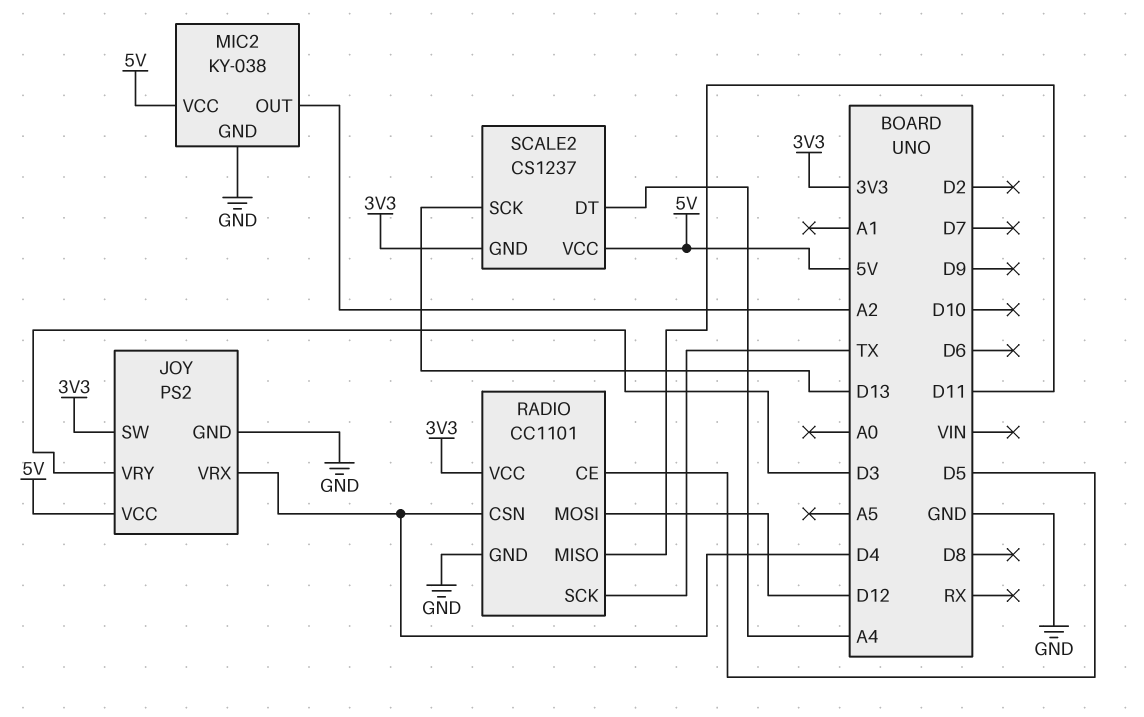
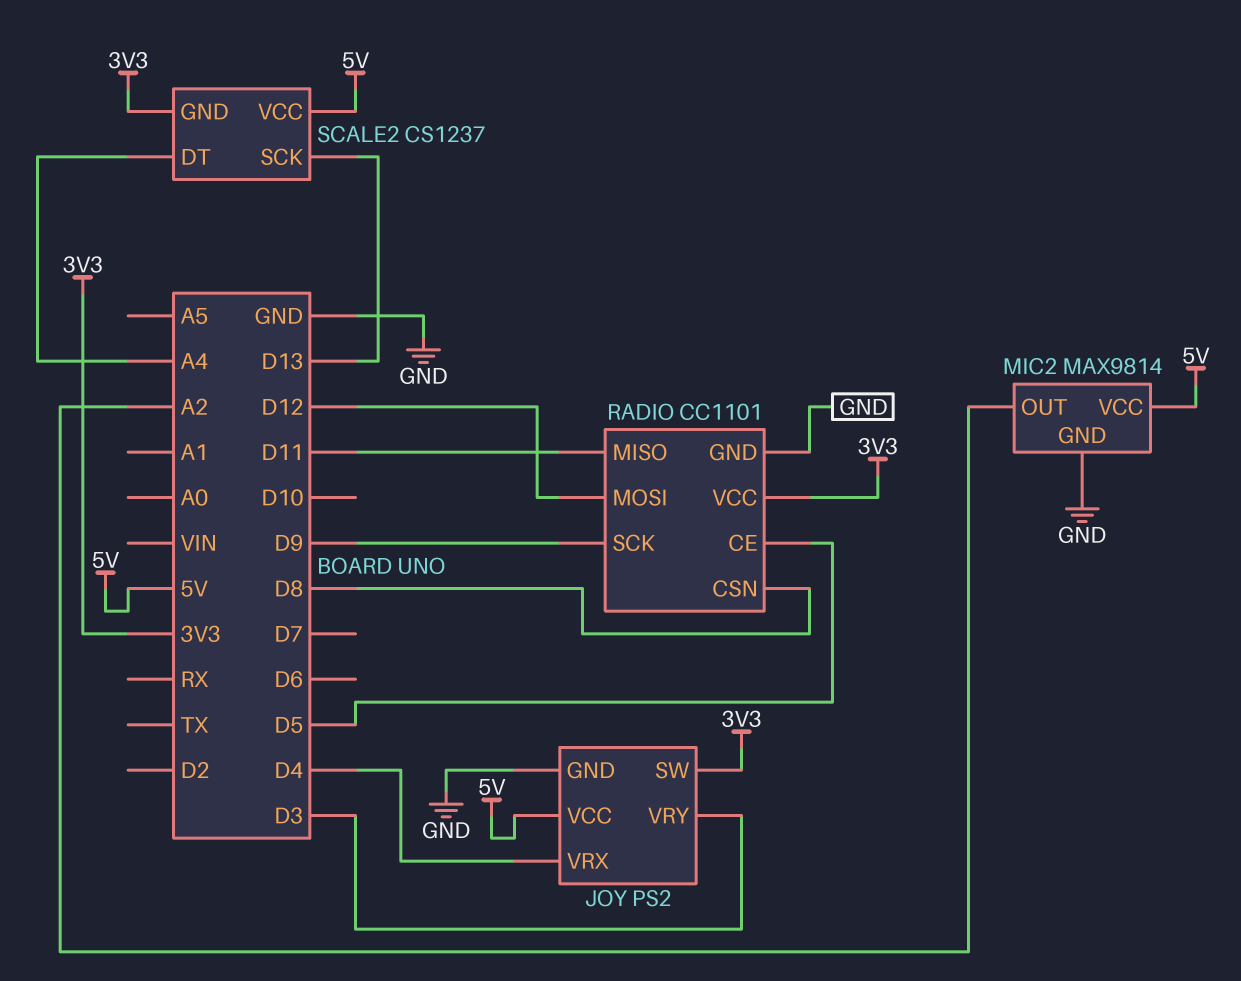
MIC2: KY-038 -> MAX9814
RADIO pin CSN: D4 -> D8
RADIO pin SCK: TX -> D9

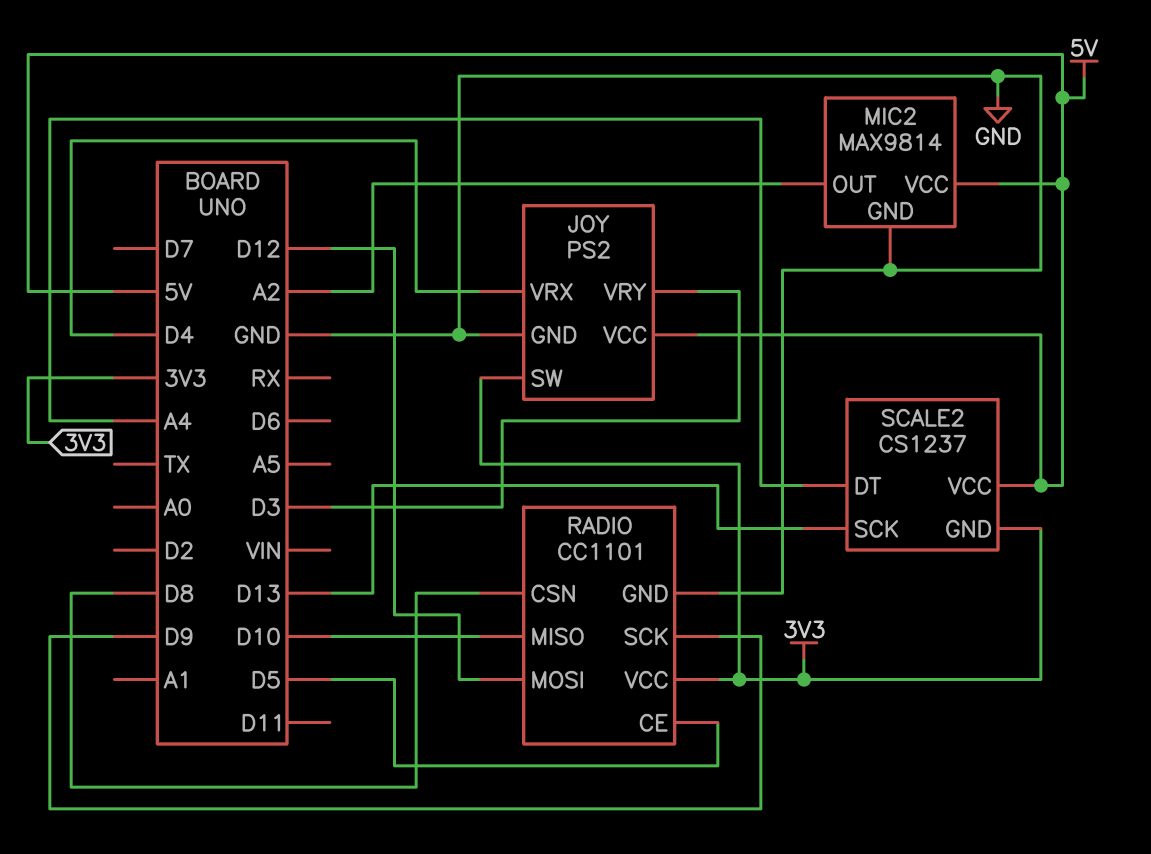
RADIO pin MISO: D11 -> D10

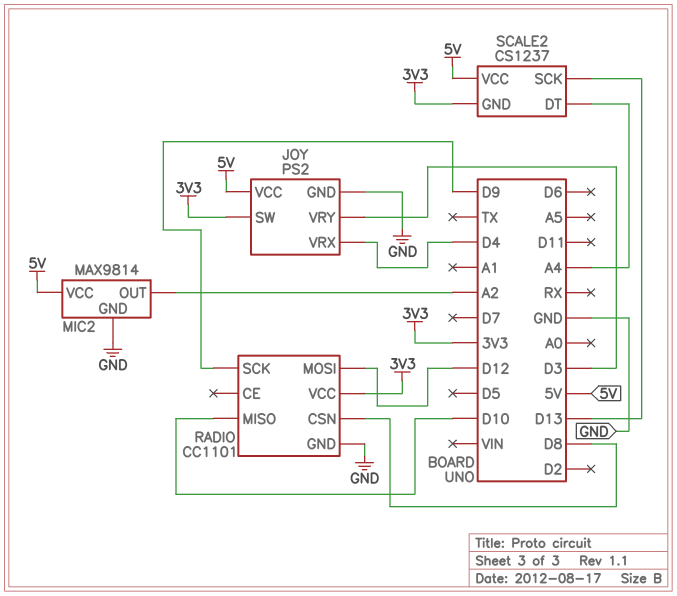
RADIO pin CE: D5 -> none

